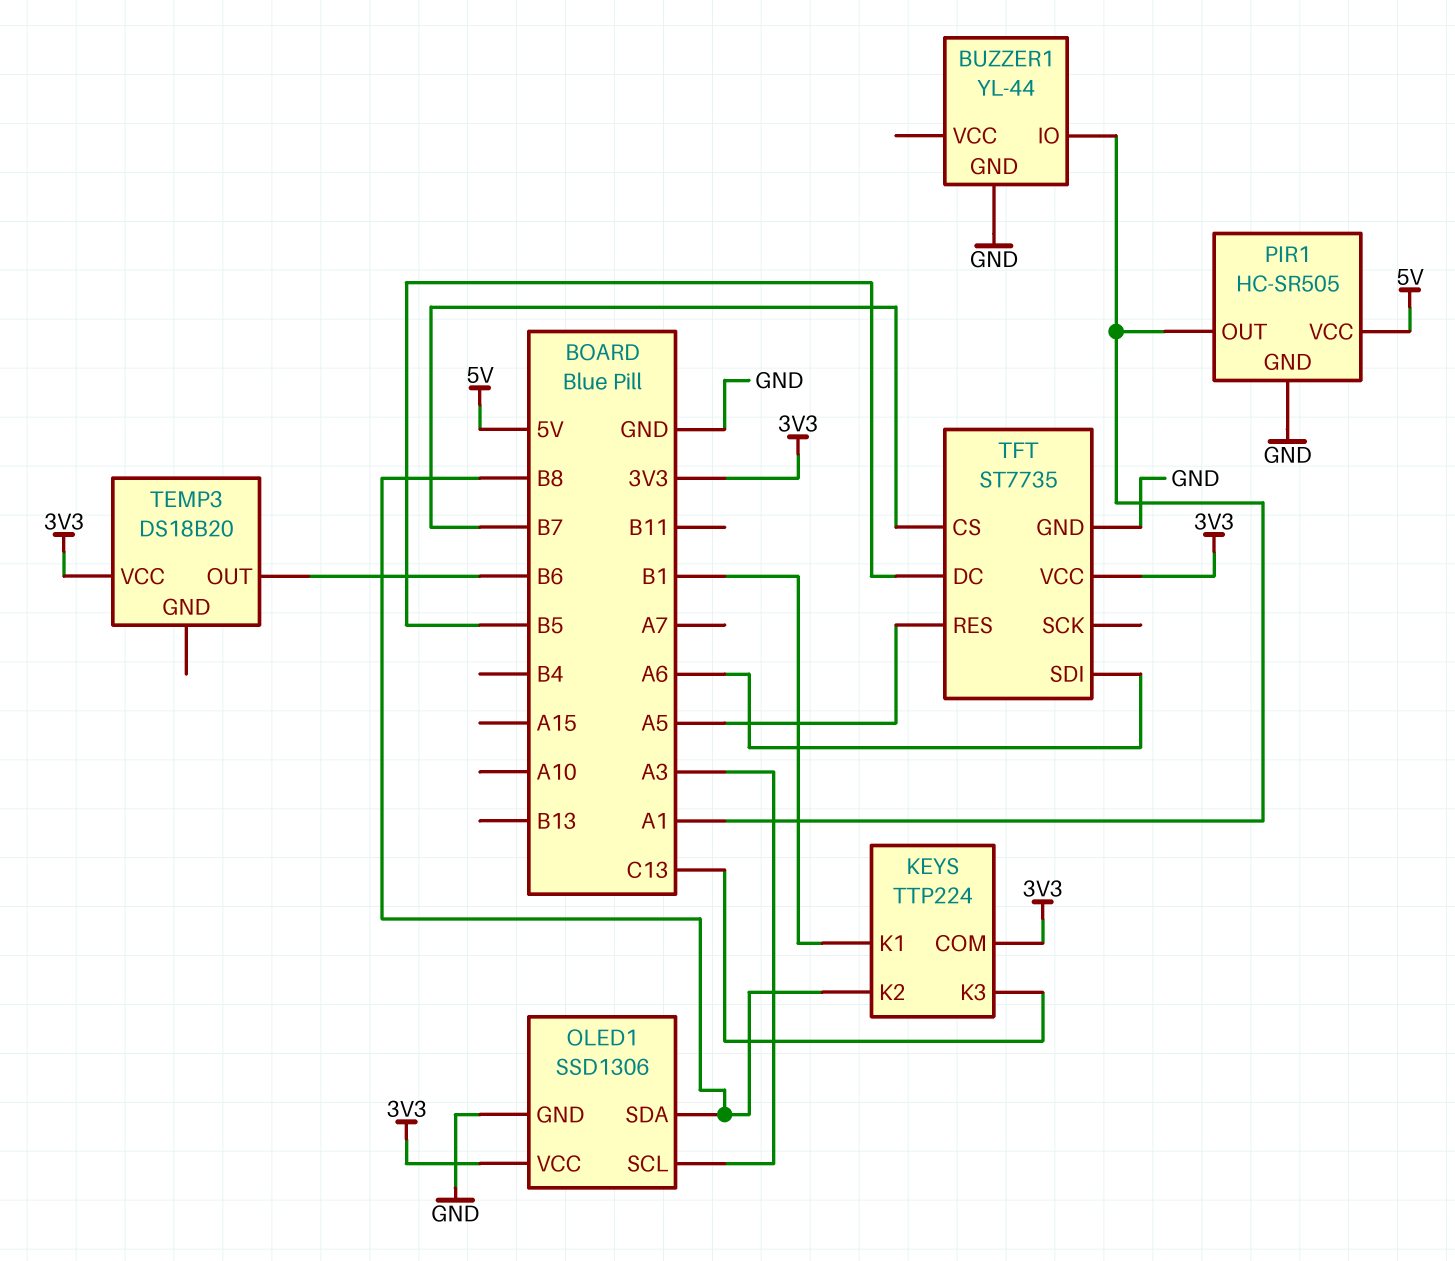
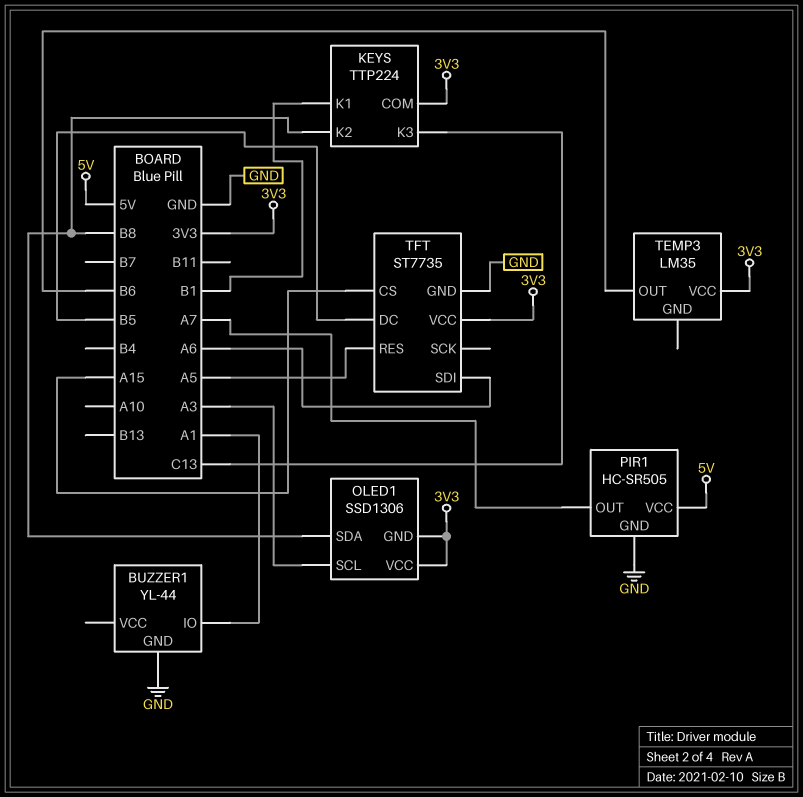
OLED1 pin GND: GND -> 3V3
PIR1 pin OUT: A1 -> A7
TEMP3: DS18B20 -> LM35
TFT pin CS: B7 -> A15

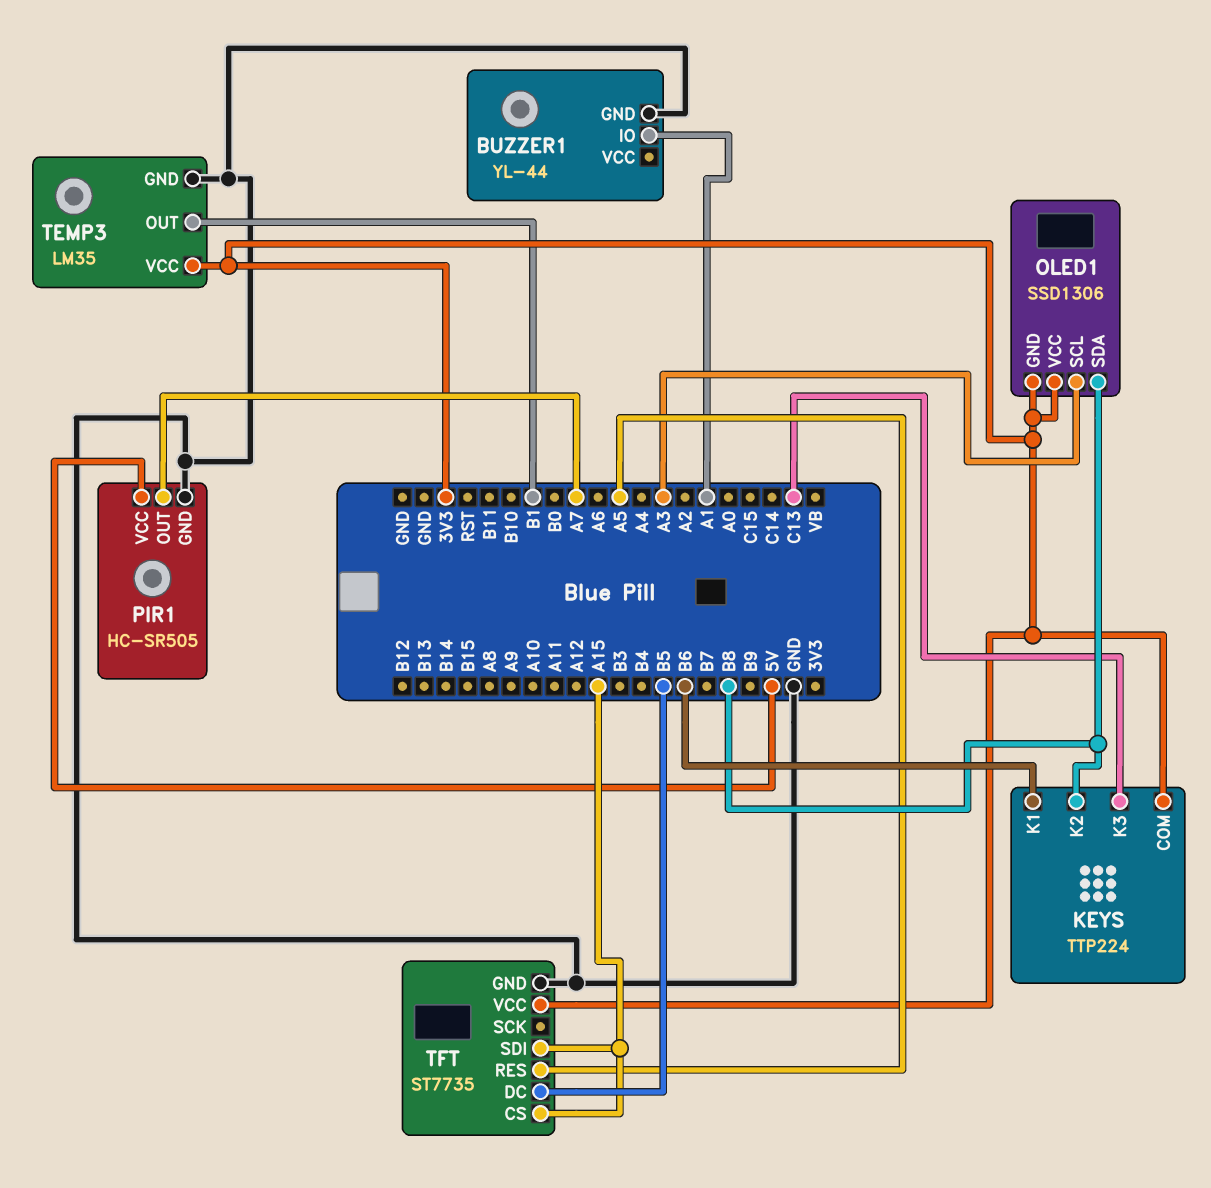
KEYS pin K1: B1 -> B6
TEMP3 pin GND: none -> GND
TEMP3 pin OUT: B6 -> B1
TFT pin SDI: A6 -> A15

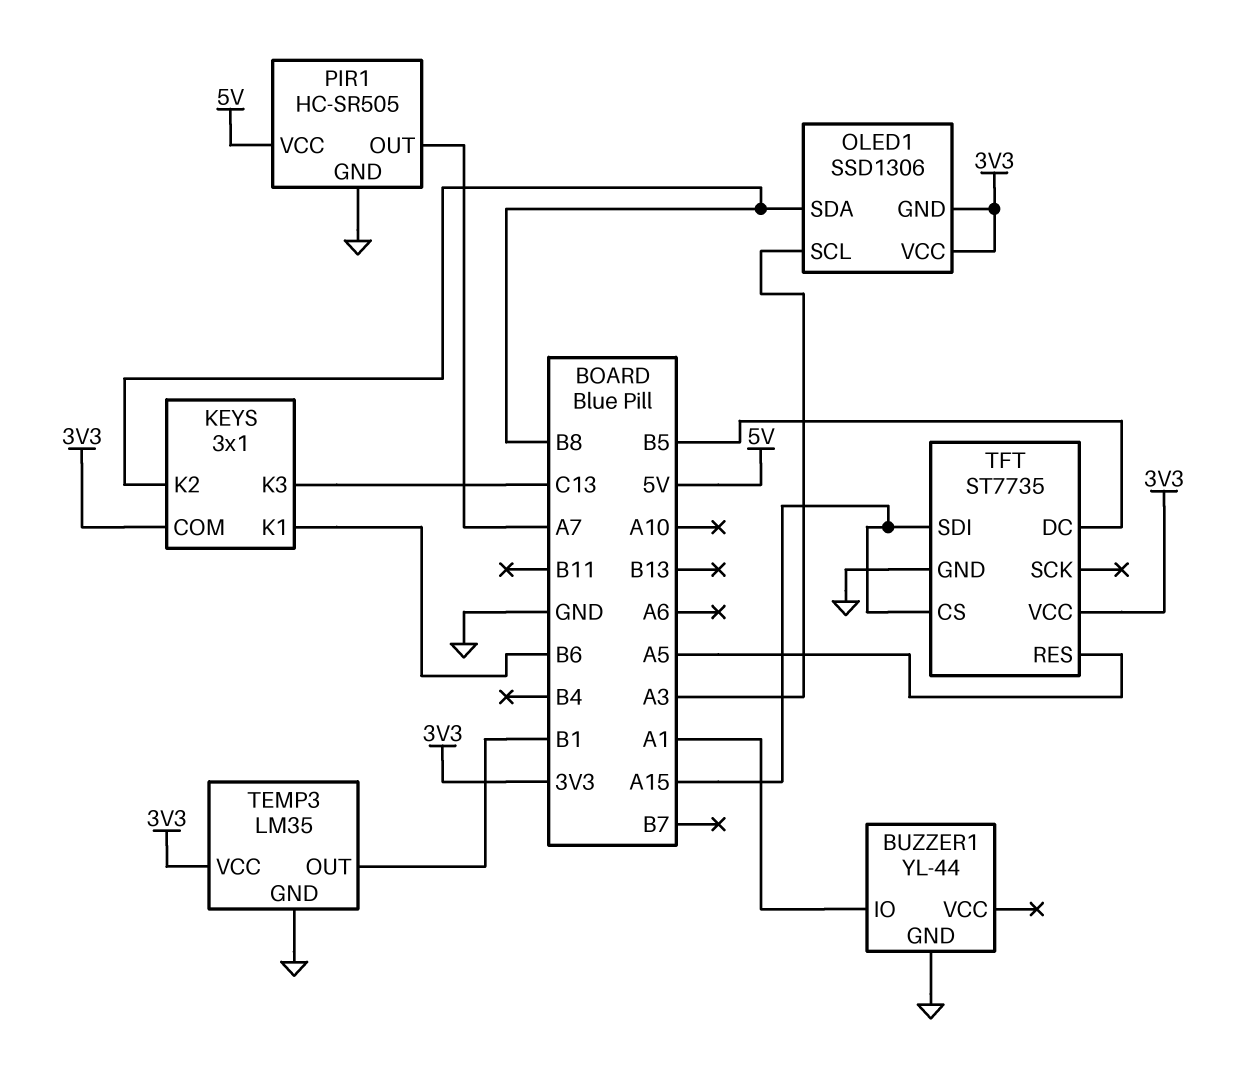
KEYS: TTP224 -> 3x1

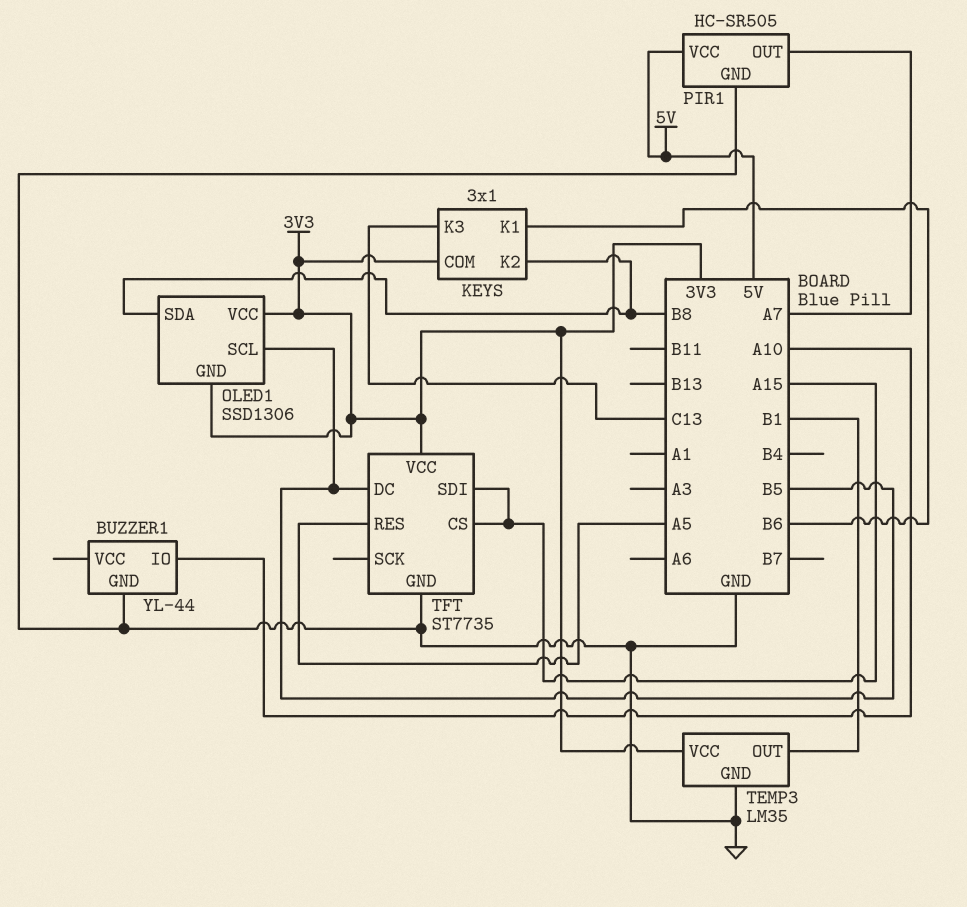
BUZZER1 pin IO: A1 -> A10
OLED1 pin SCL: A3 -> B5

